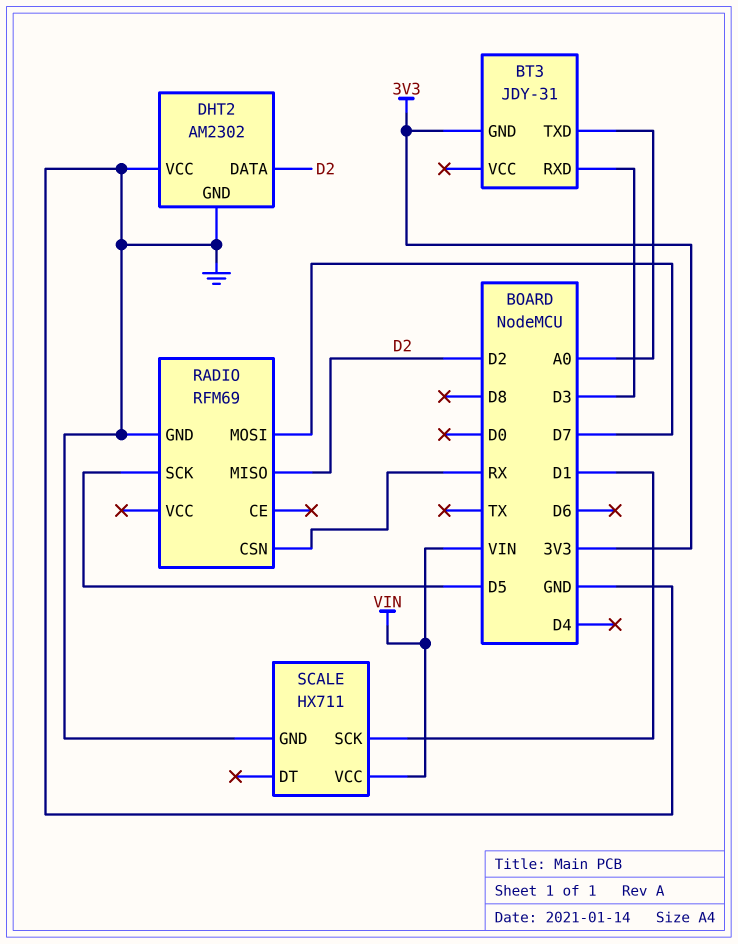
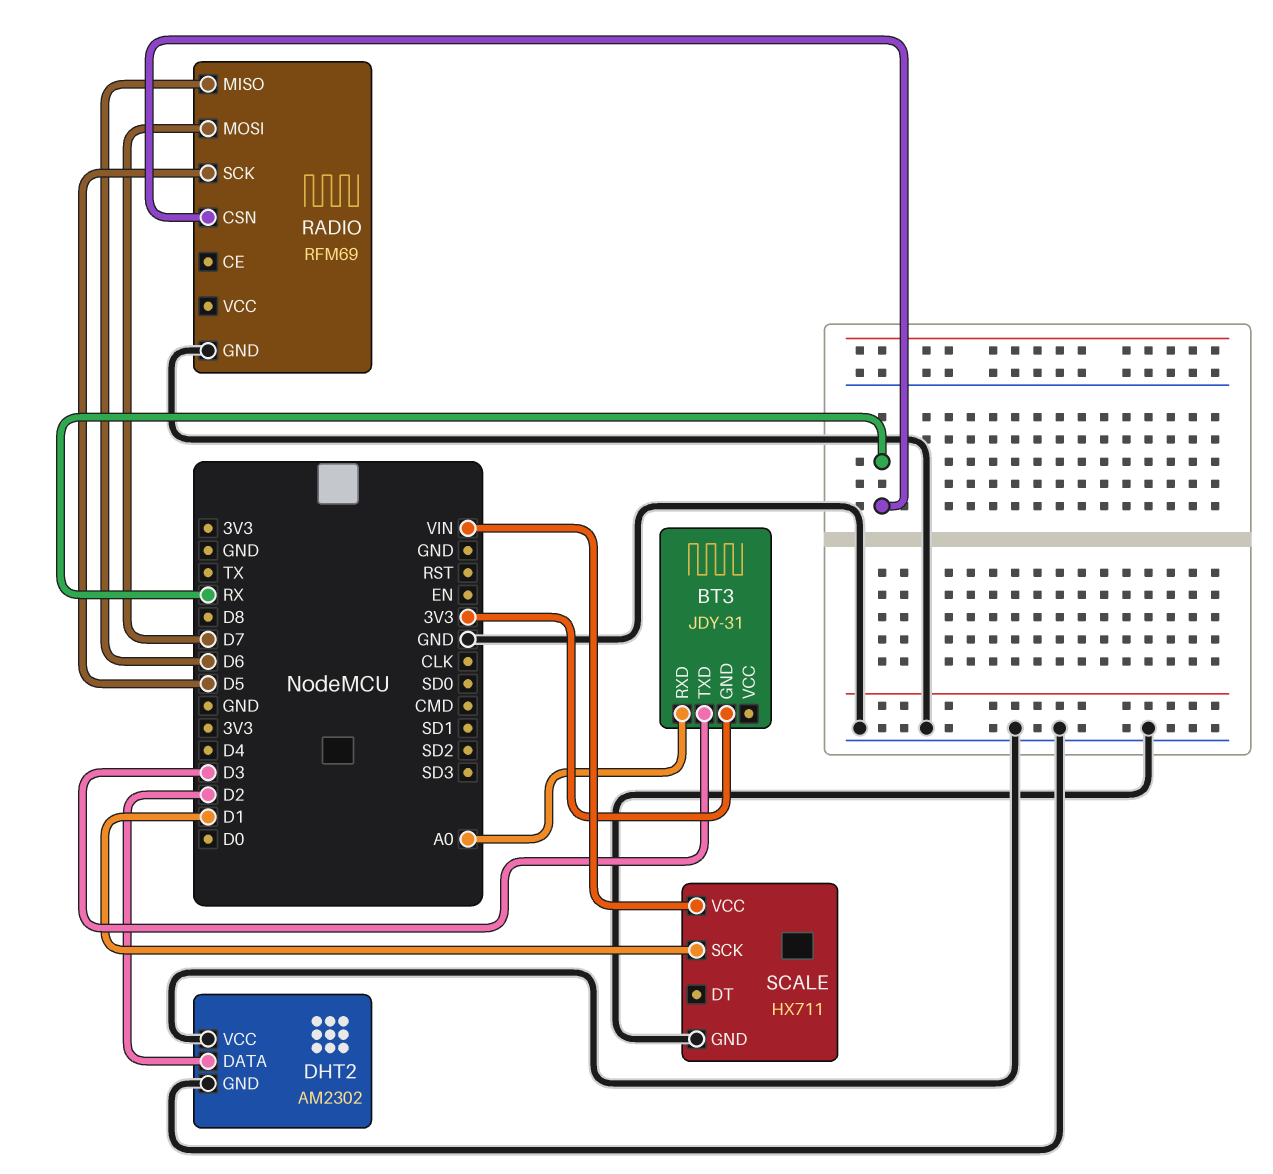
BT3 pin RXD: D3 -> A0
BT3 pin TXD: A0 -> D3
RADIO pin MISO: D2 -> D6

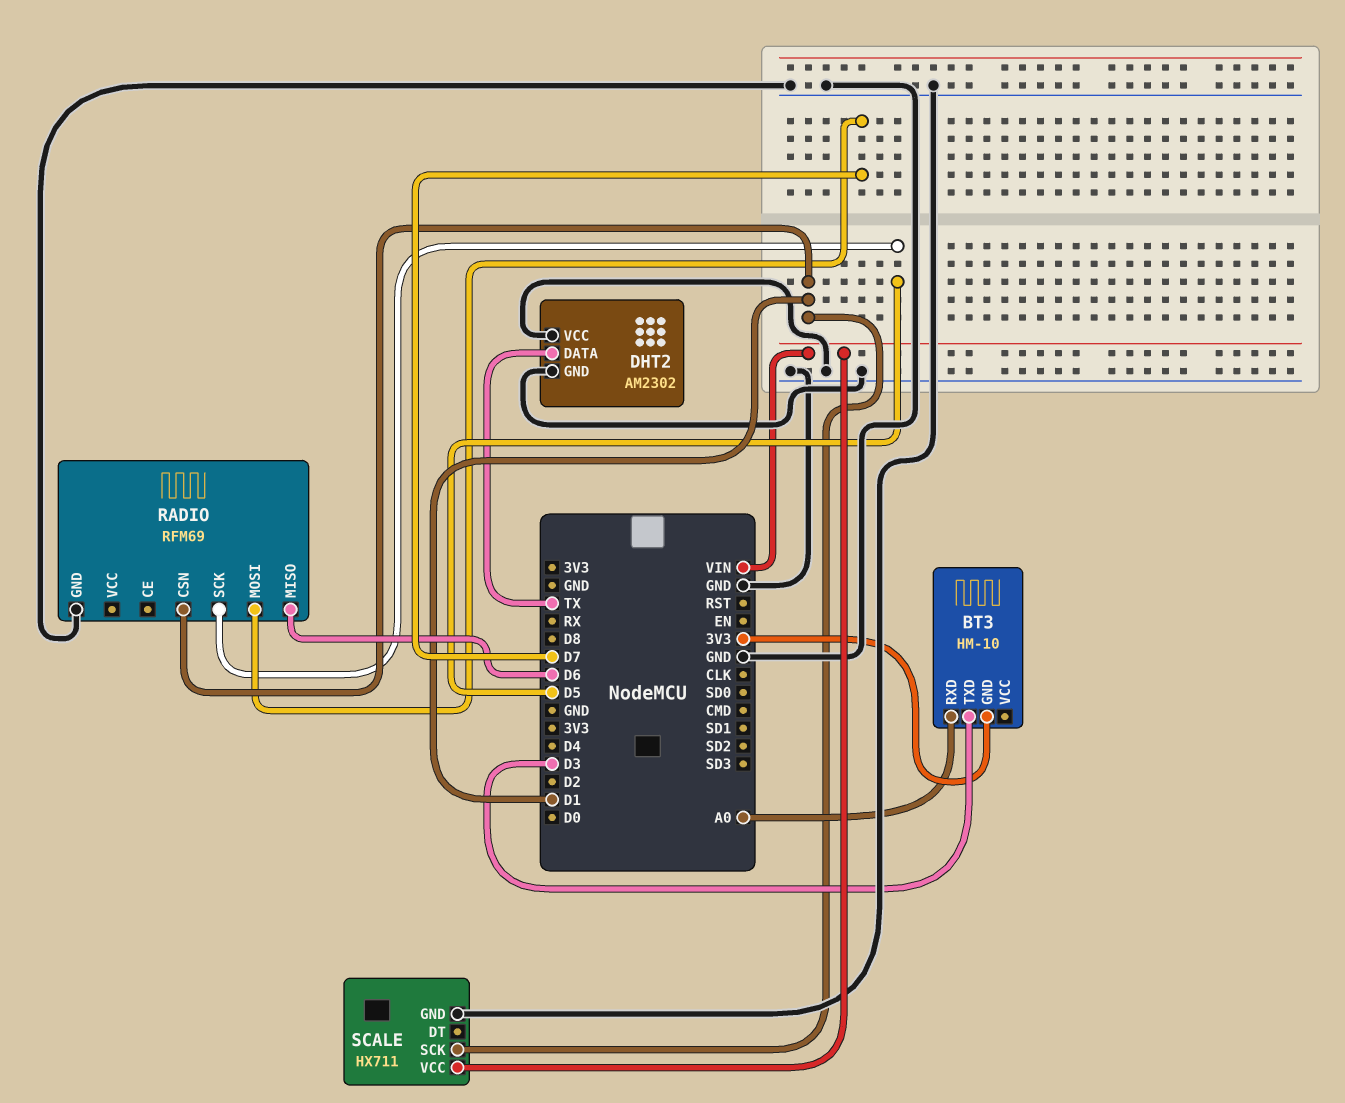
BT3: JDY-31 -> HM-10
DHT2 pin DATA: D2 -> TX
RADIO pin CSN: RX -> D1

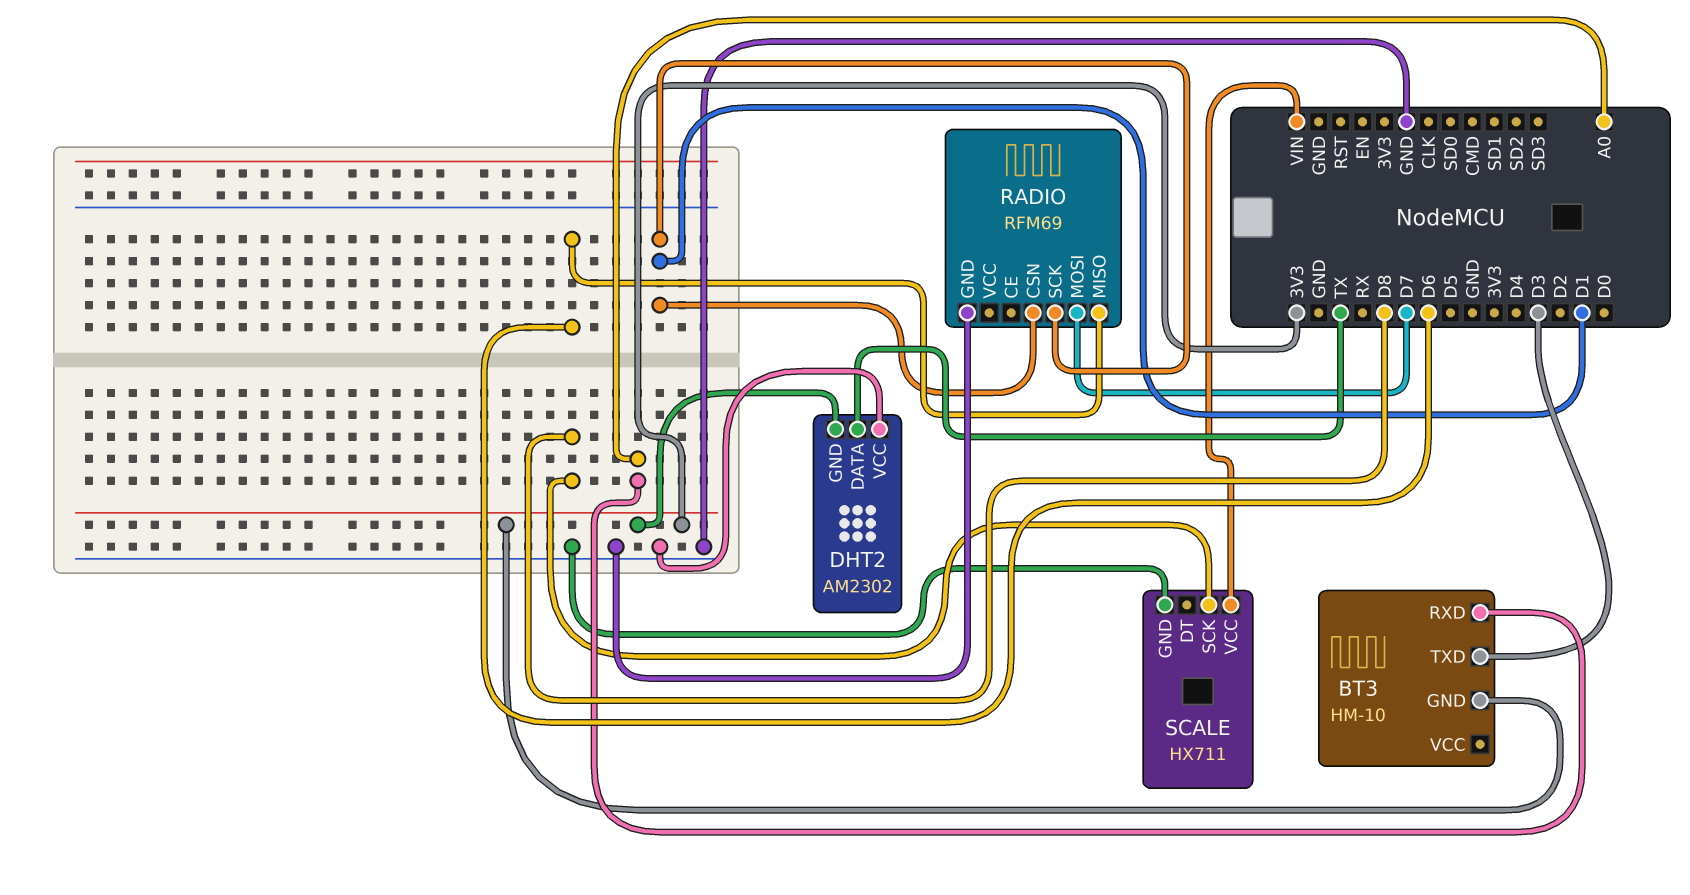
DHT2 pin GND: GND -> 3V3
RADIO pin SCK: D5 -> D1
SCALE pin SCK: D1 -> D8

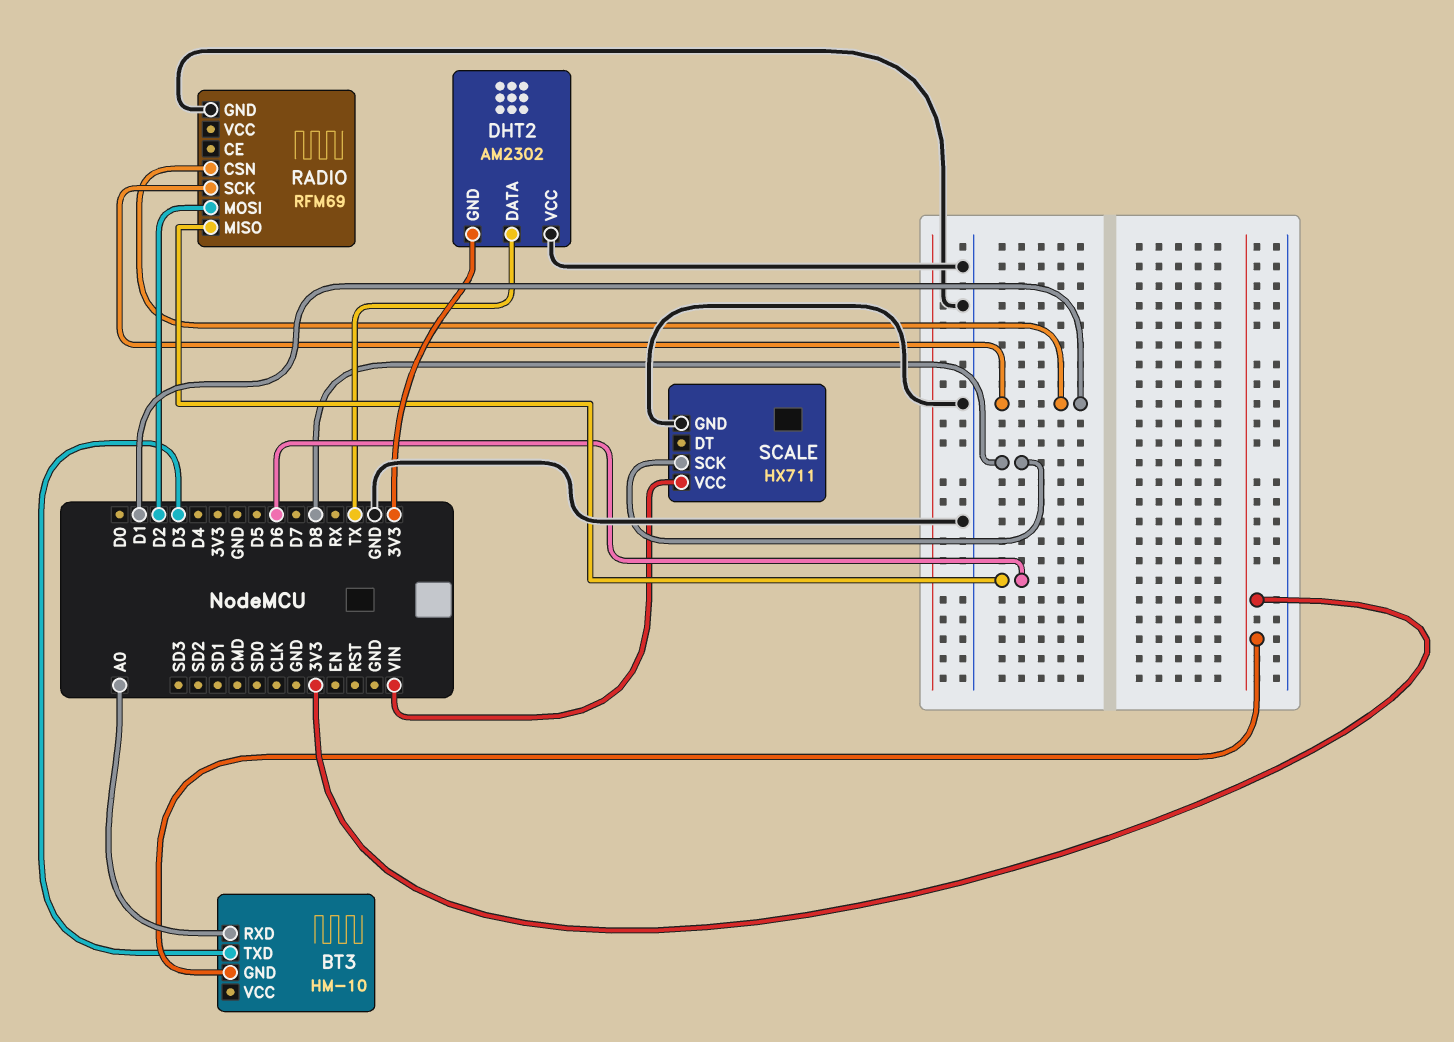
RADIO pin MOSI: D7 -> D2

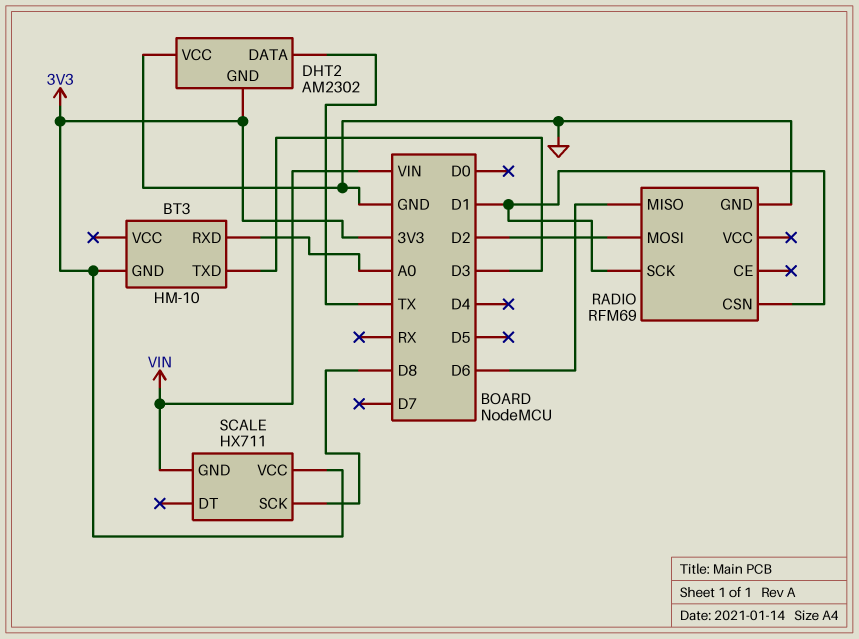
SCALE pin GND: GND -> VIN
SCALE pin VCC: VIN -> 3V3

